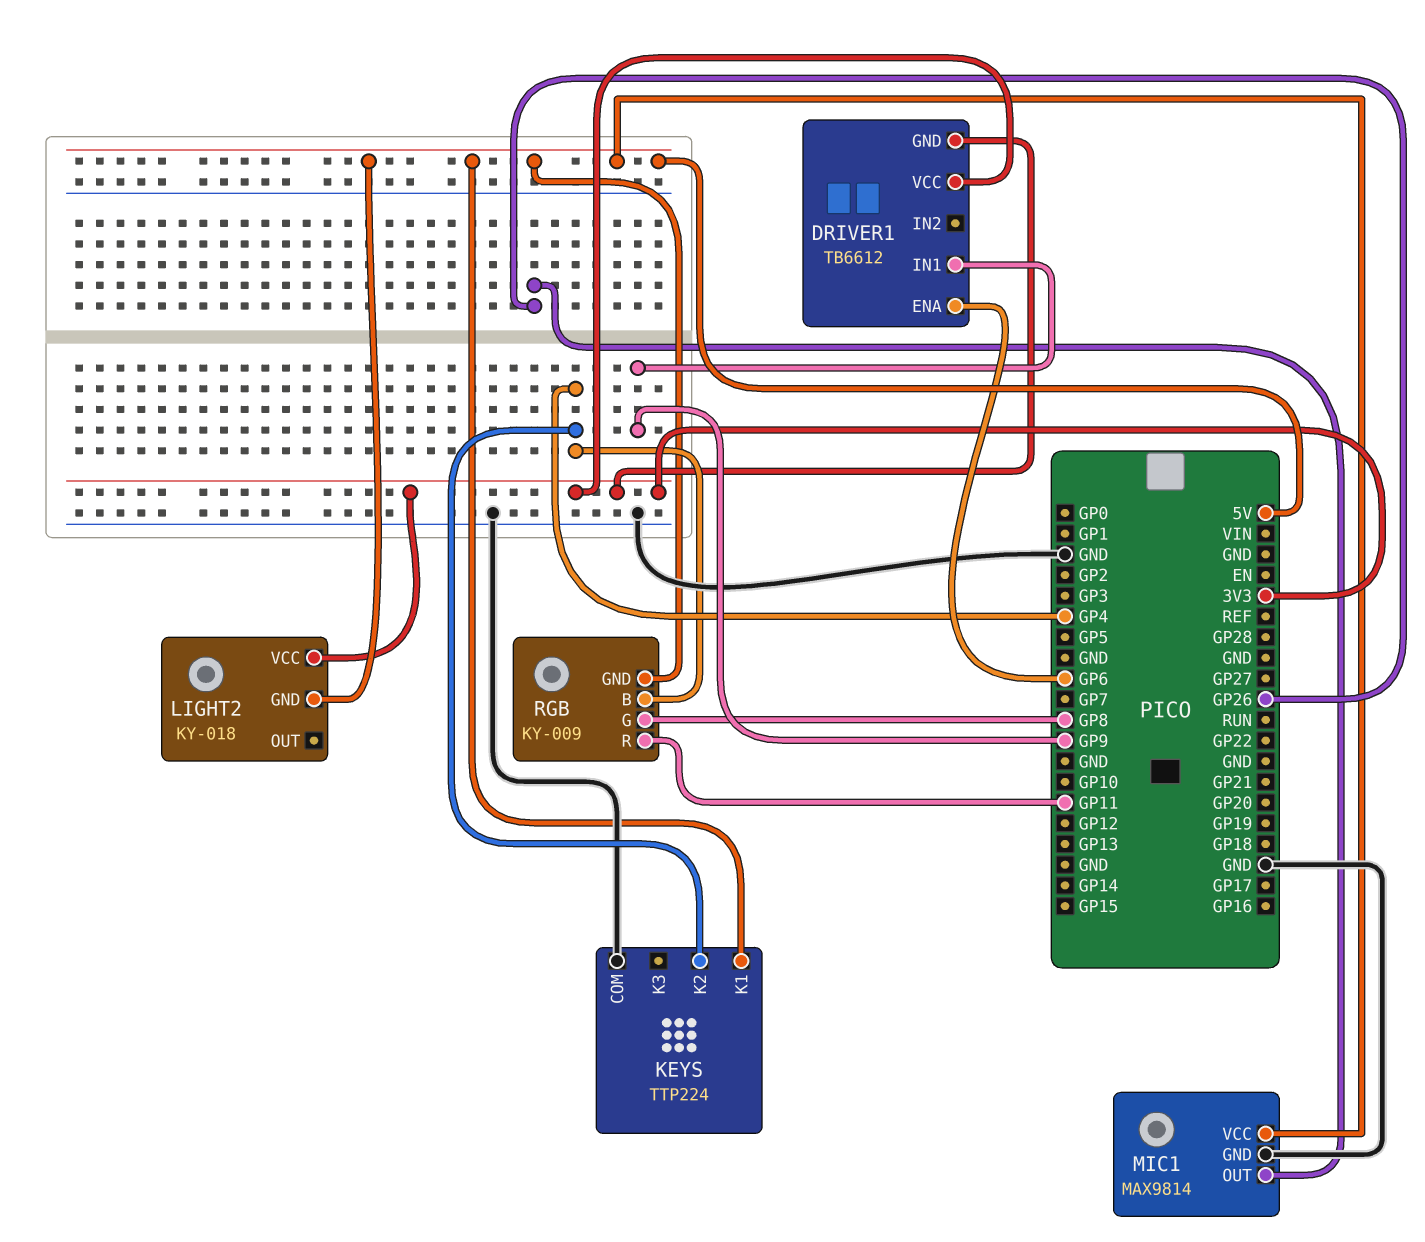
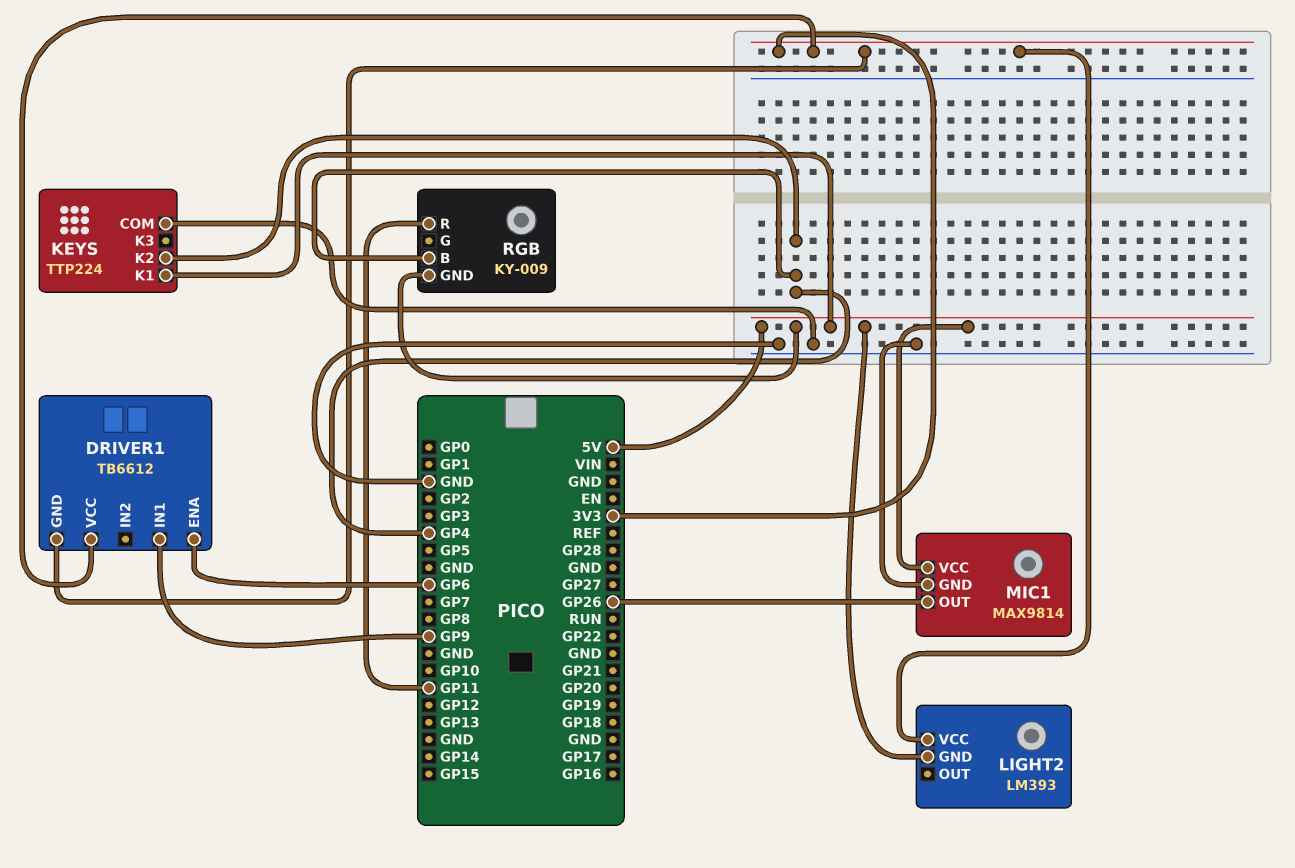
LIGHT2: KY-018 -> LM393
RGB pin G: GP8 -> none

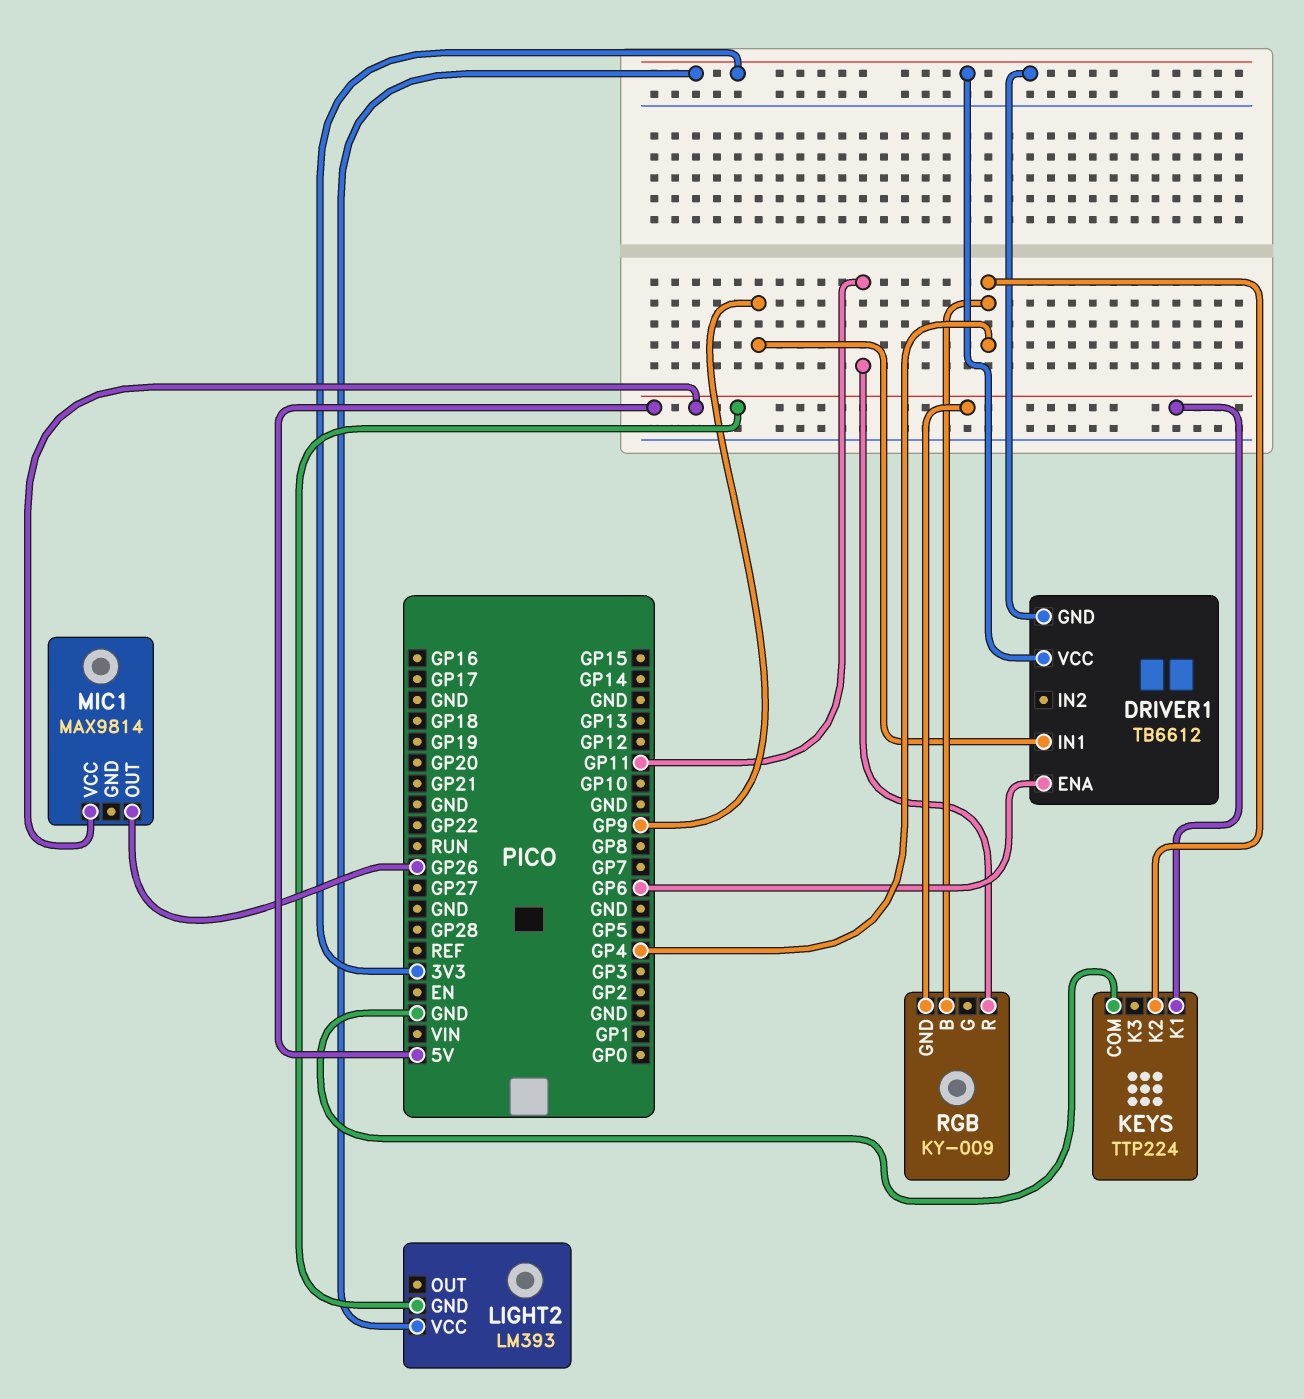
MIC1 pin GND: GND -> none

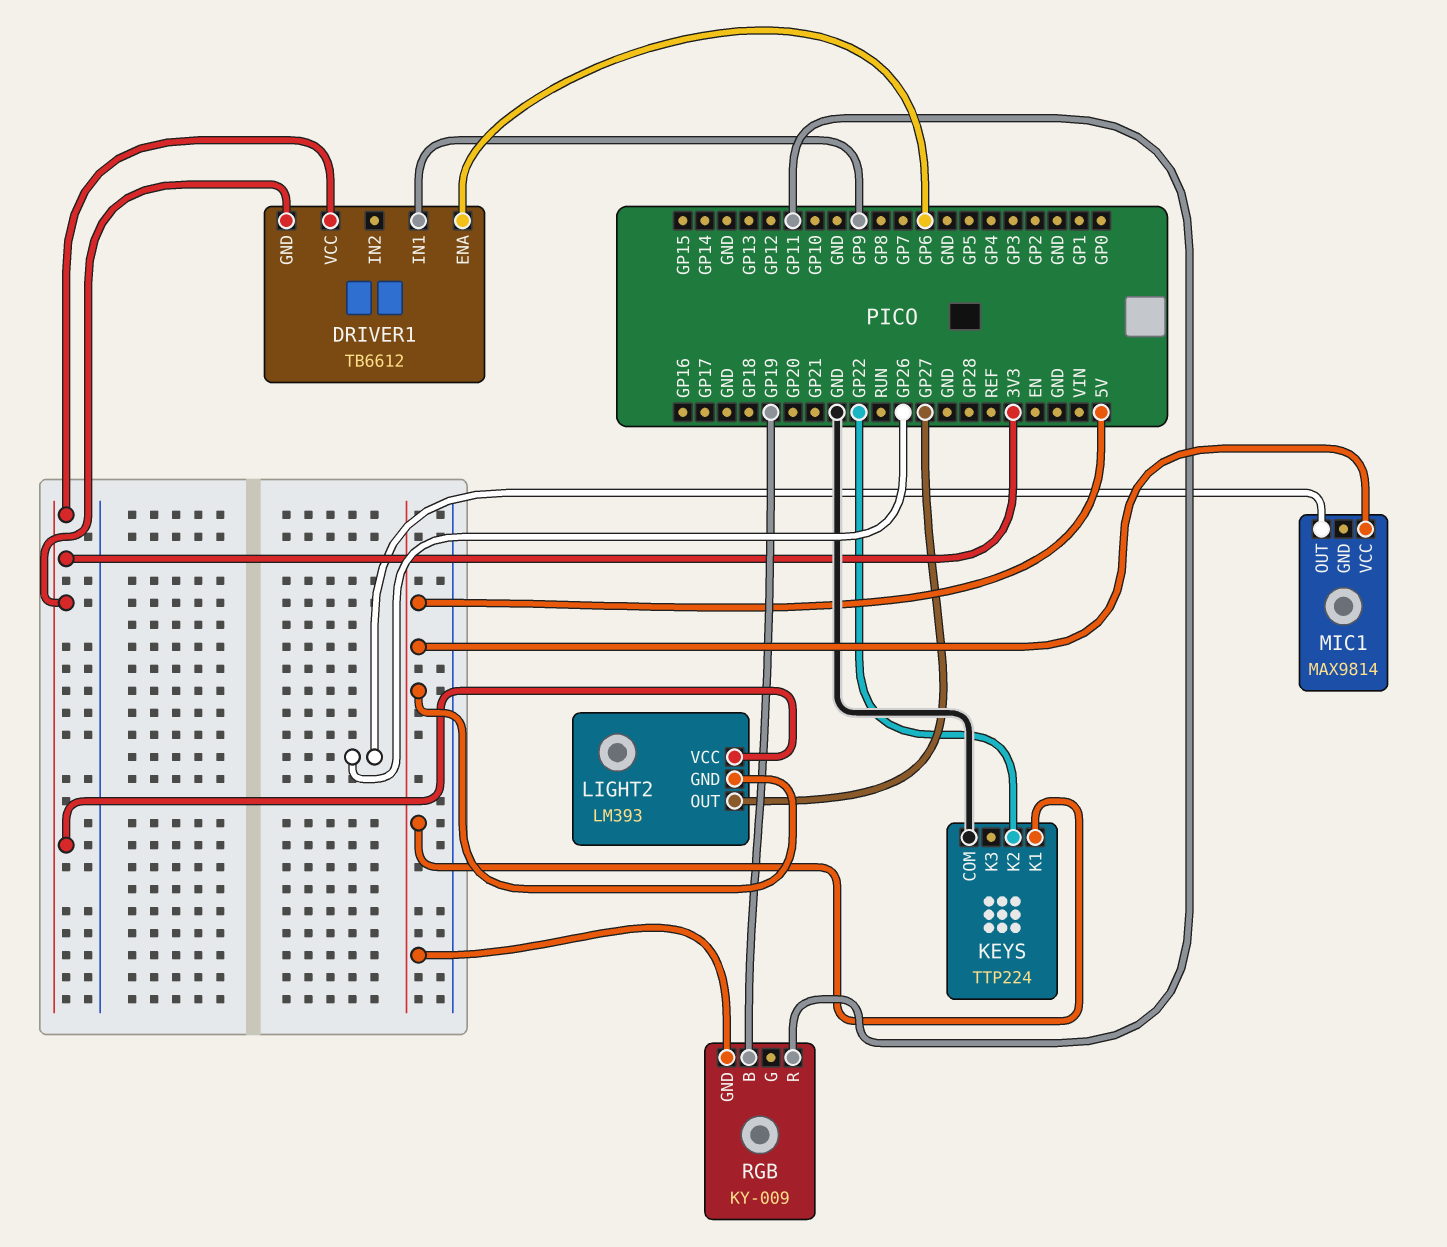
KEYS pin K2: GP4 -> GP22
LIGHT2 pin OUT: none -> GP27
RGB pin B: GP4 -> GP19

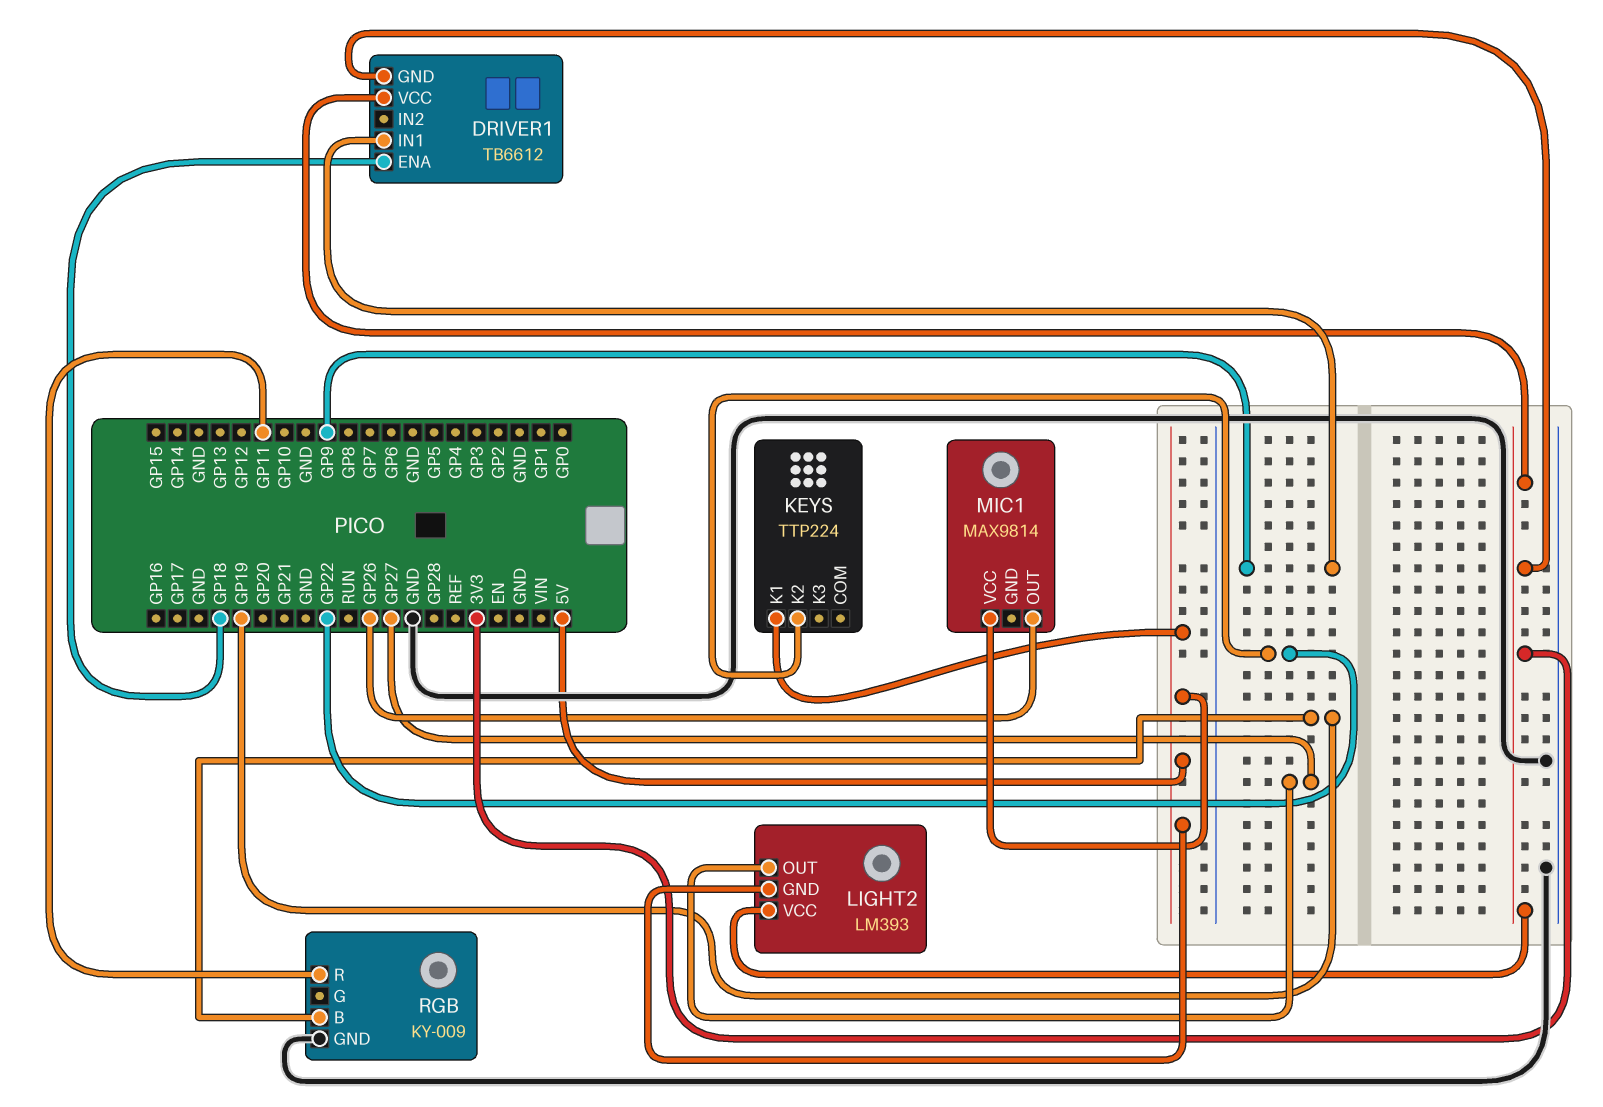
DRIVER1 pin ENA: GP6 -> GP18
KEYS pin COM: GND -> none
RGB pin GND: 5V -> GND

